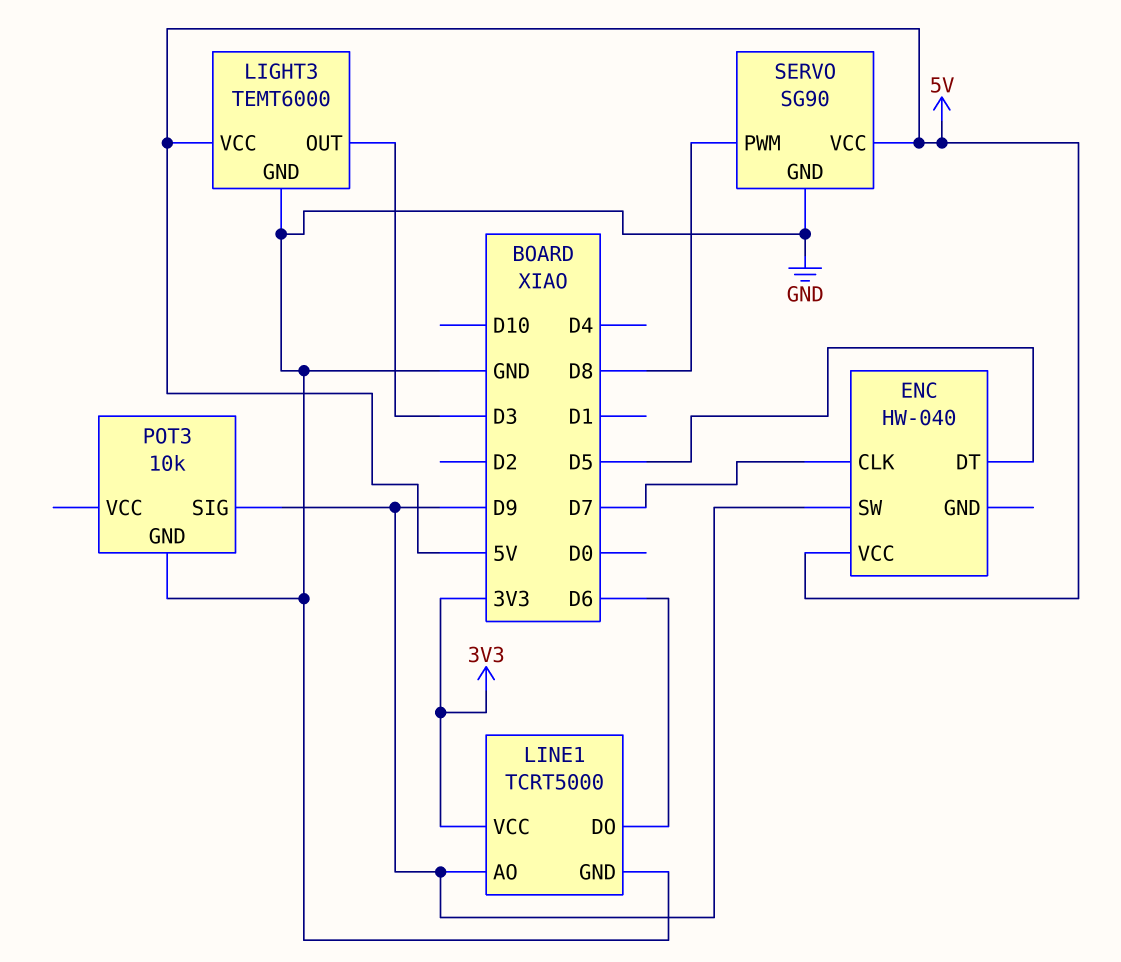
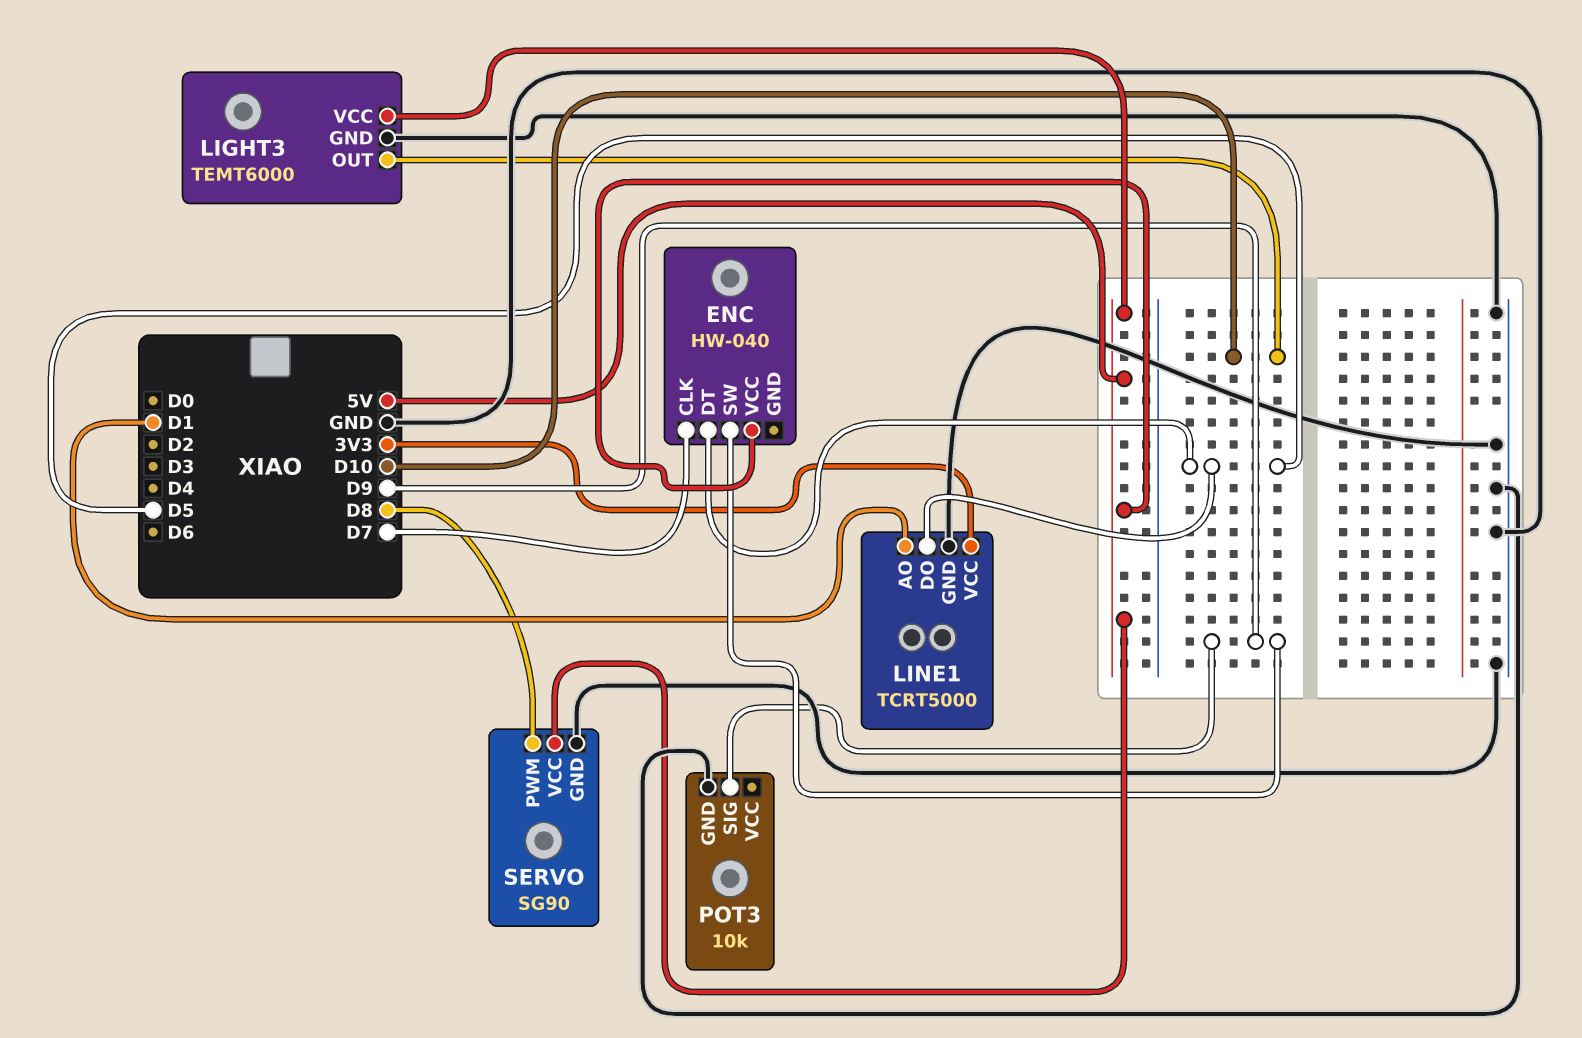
LIGHT3 pin OUT: D3 -> D10
LINE1 pin AO: D9 -> D1
LINE1 pin DO: D6 -> D5

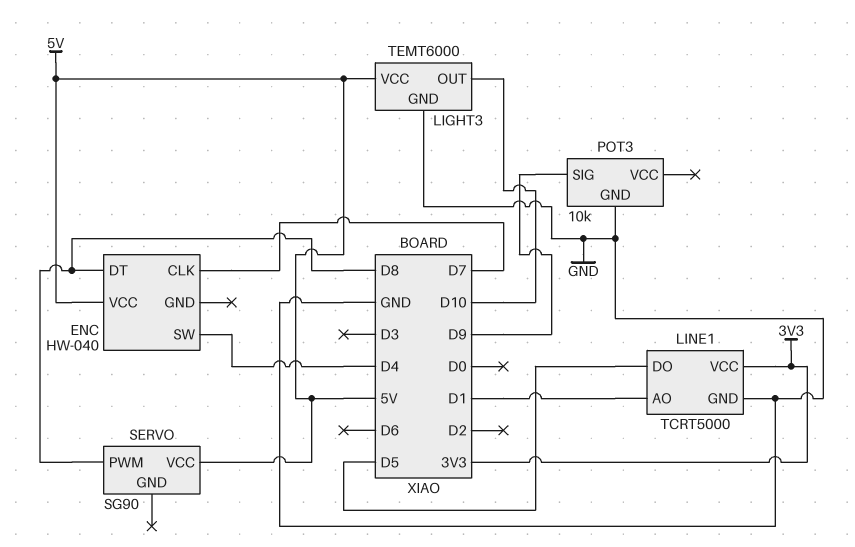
ENC pin DT: D5 -> D8
ENC pin SW: D9 -> D4
SERVO pin GND: GND -> none

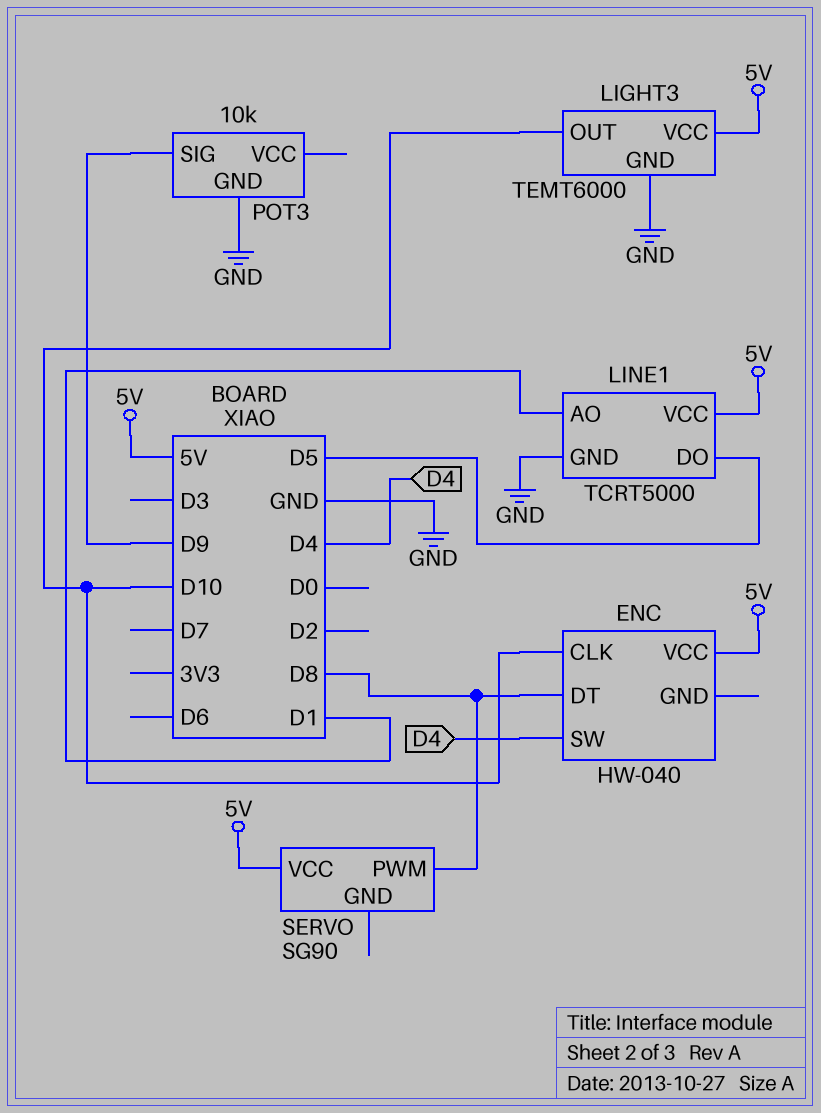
ENC pin CLK: D7 -> D10
LINE1 pin VCC: 3V3 -> 5V

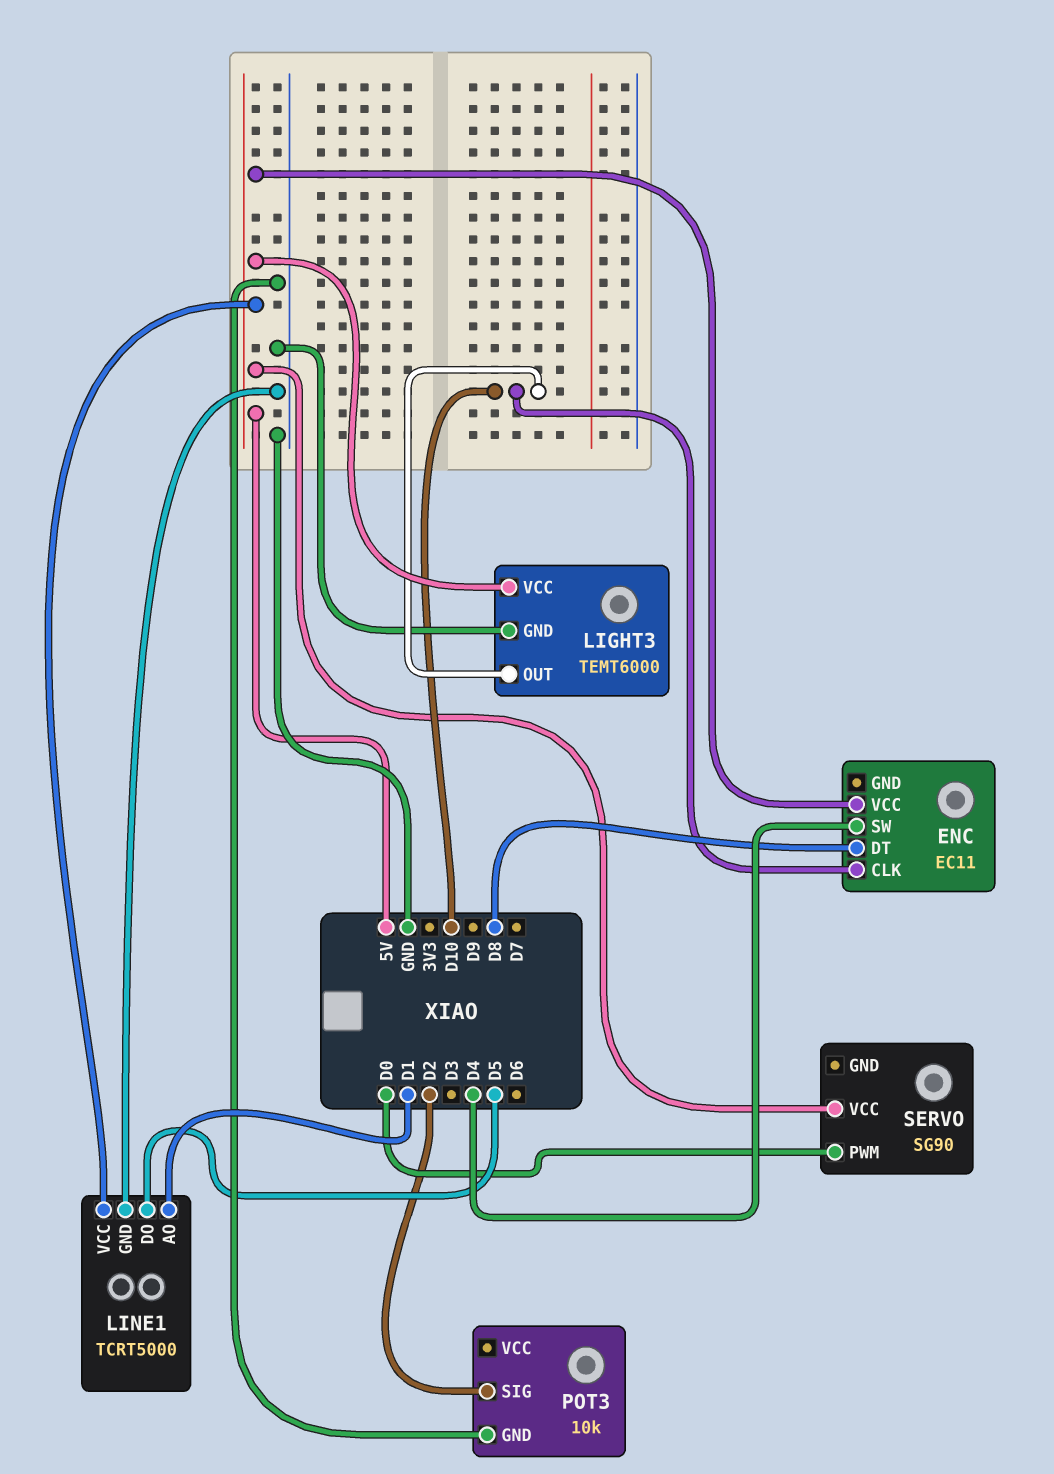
ENC: HW-040 -> EC11
POT3 pin SIG: D9 -> D2
SERVO pin PWM: D8 -> D0

